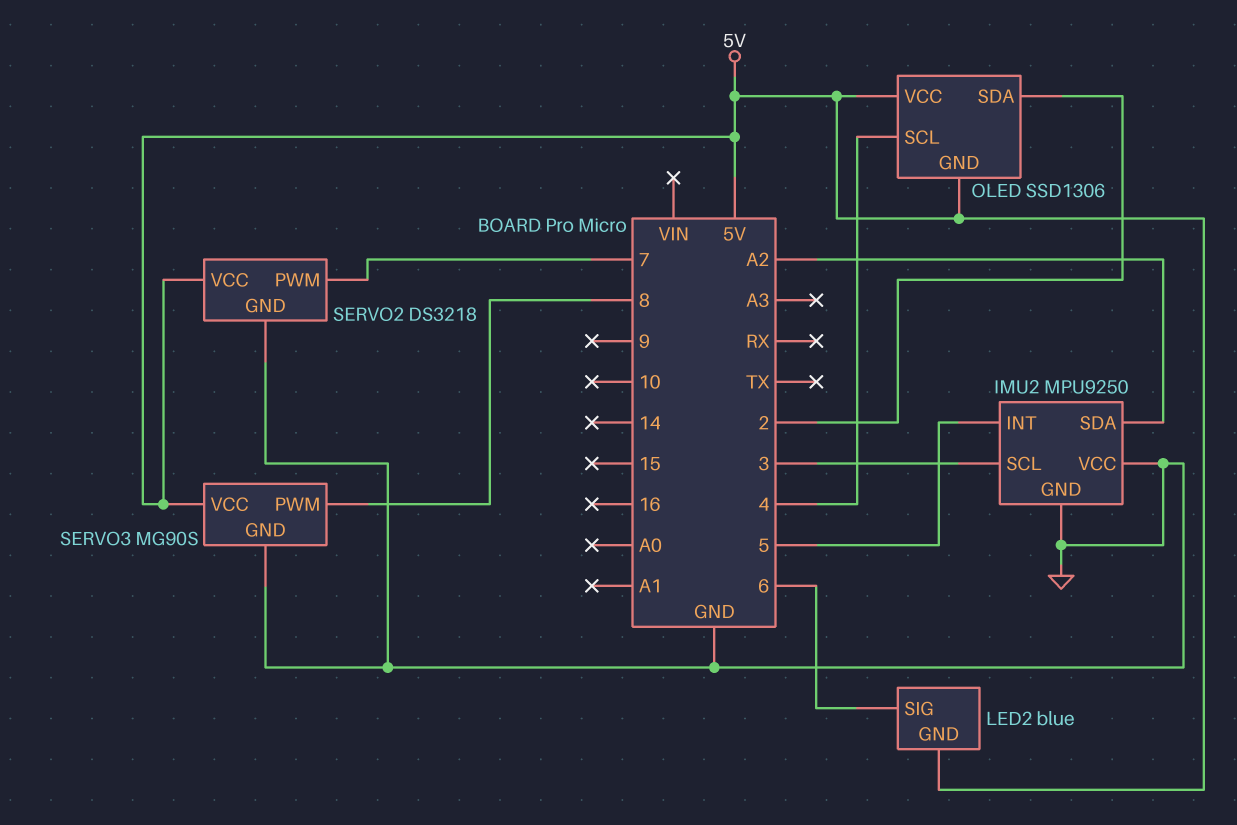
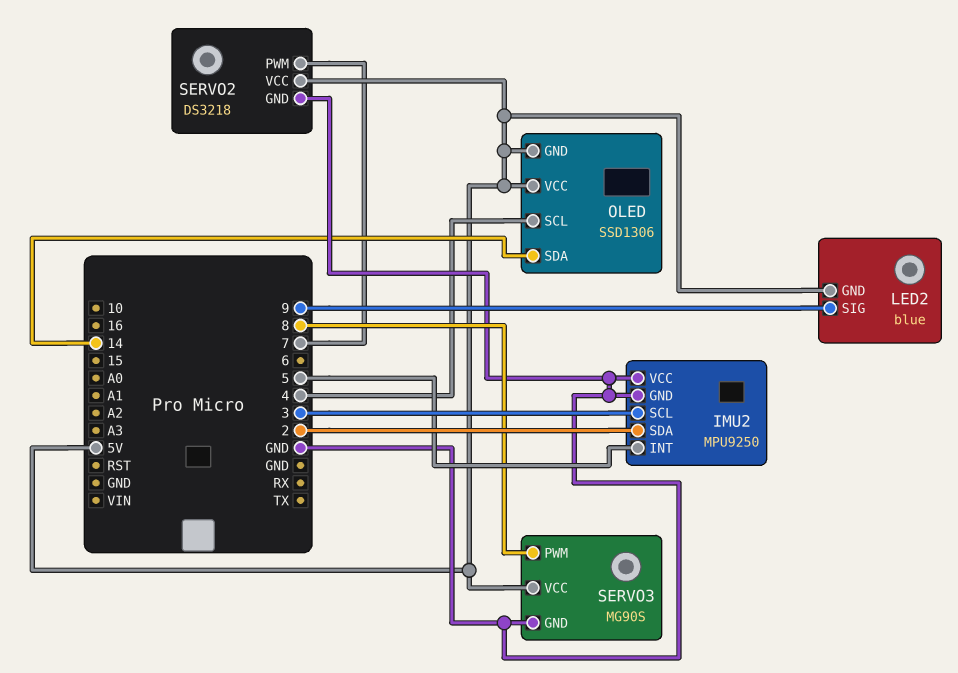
IMU2 pin SDA: A2 -> 2
LED2 pin SIG: 6 -> 9
OLED pin SDA: 2 -> 14

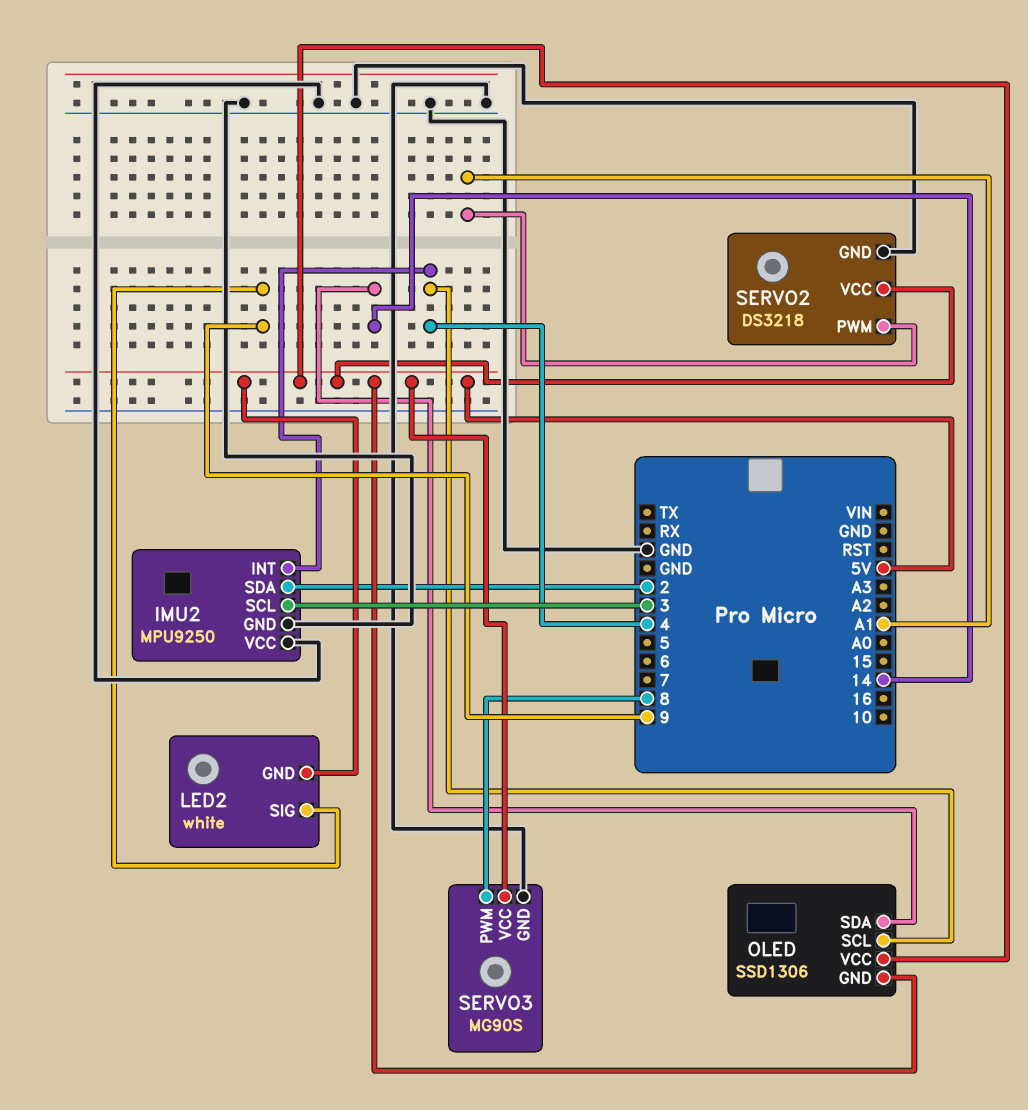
IMU2 pin INT: 5 -> 4
LED2: blue -> white
SERVO2 pin PWM: 7 -> A1

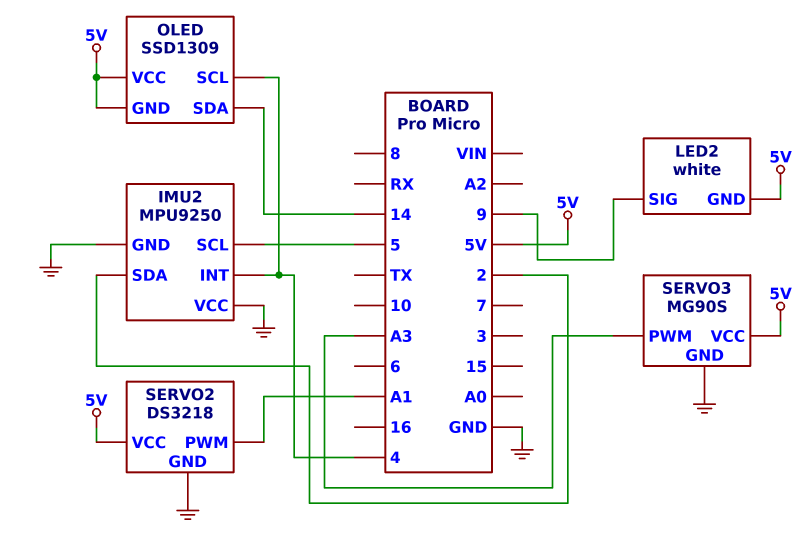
IMU2 pin SCL: 3 -> 5
OLED: SSD1306 -> SSD1309
SERVO3 pin PWM: 8 -> A3

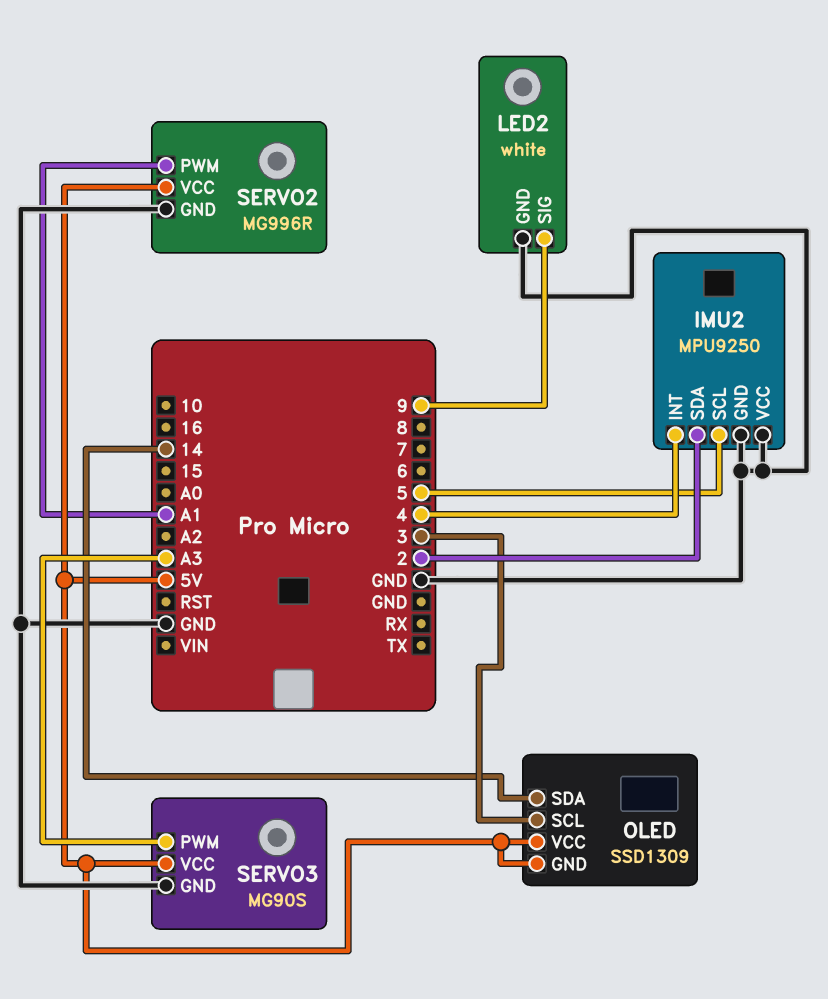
LED2 pin GND: 5V -> GND
OLED pin SCL: 4 -> 3
SERVO2: DS3218 -> MG996R

